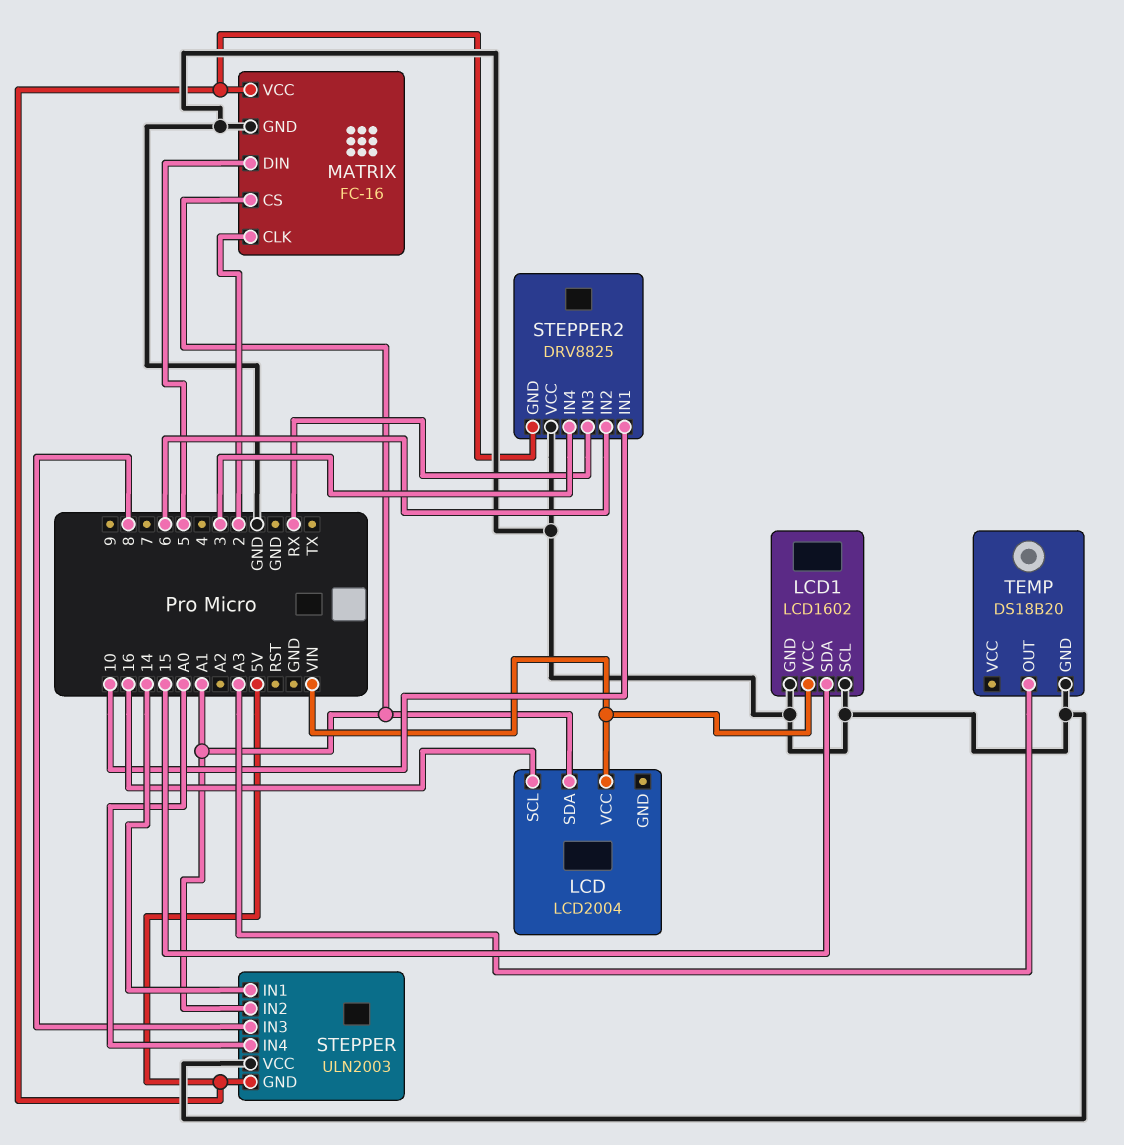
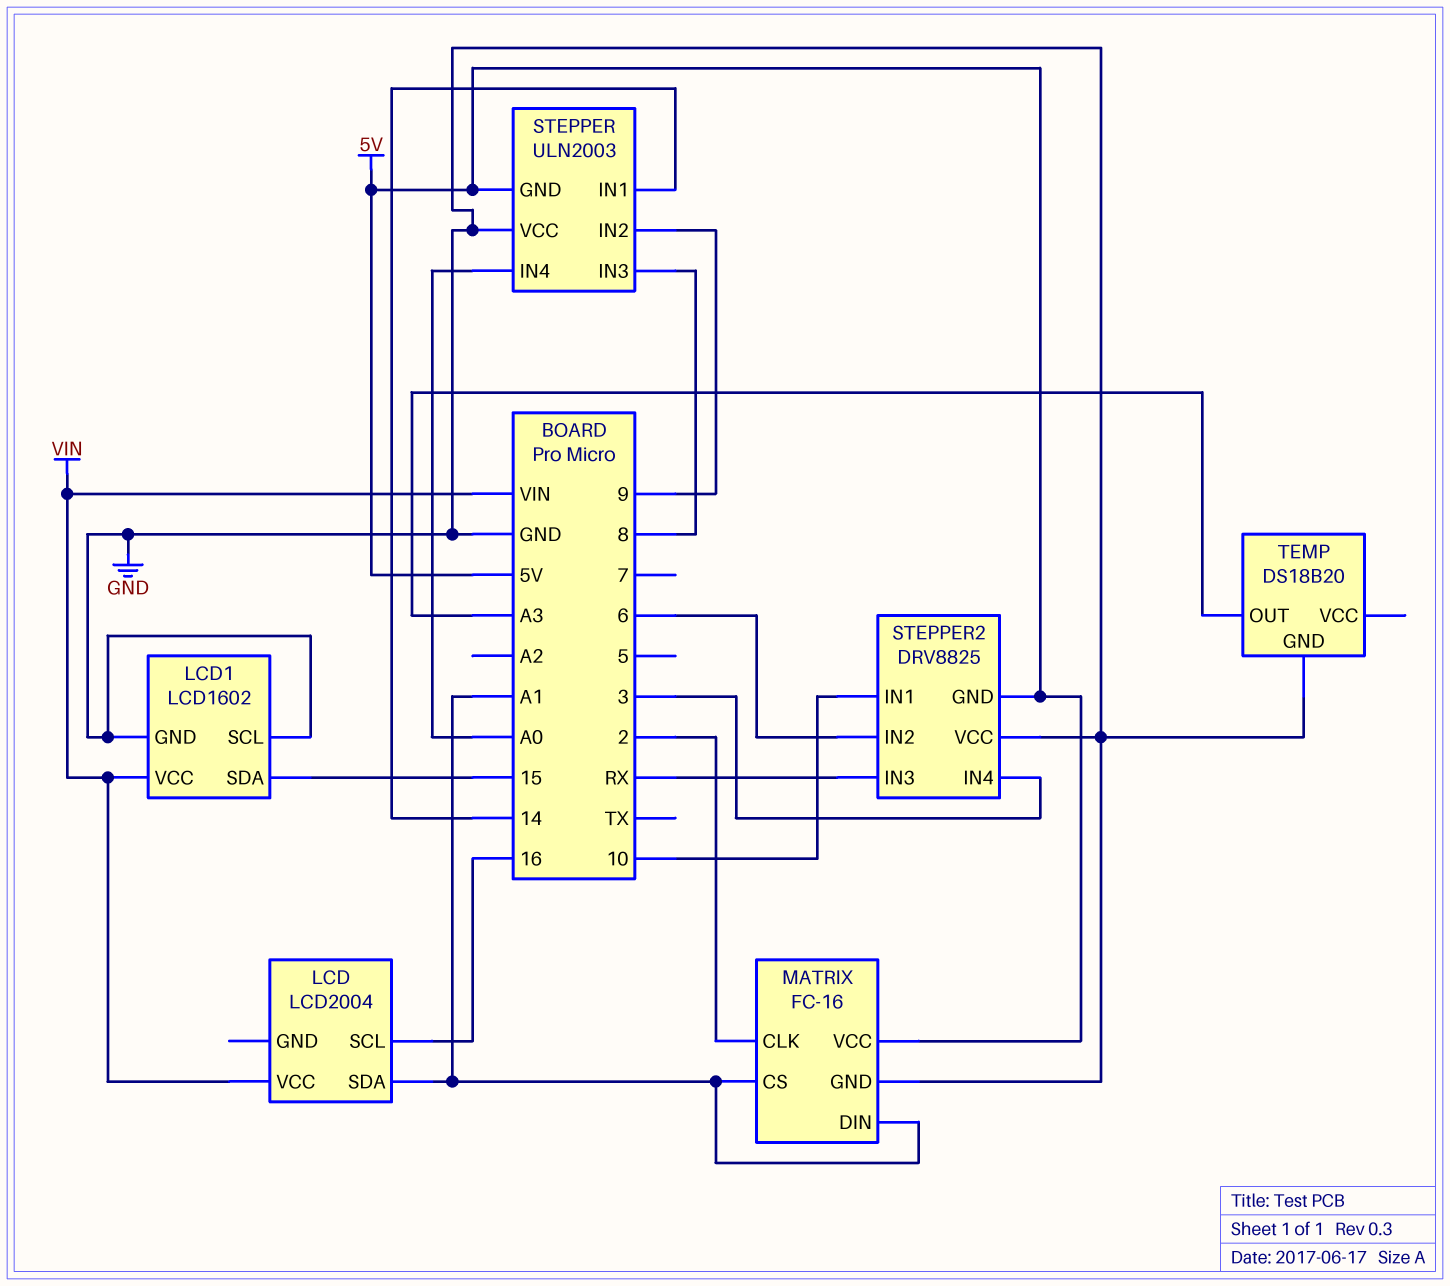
MATRIX pin DIN: 5 -> A1
STEPPER pin IN2: A1 -> 9

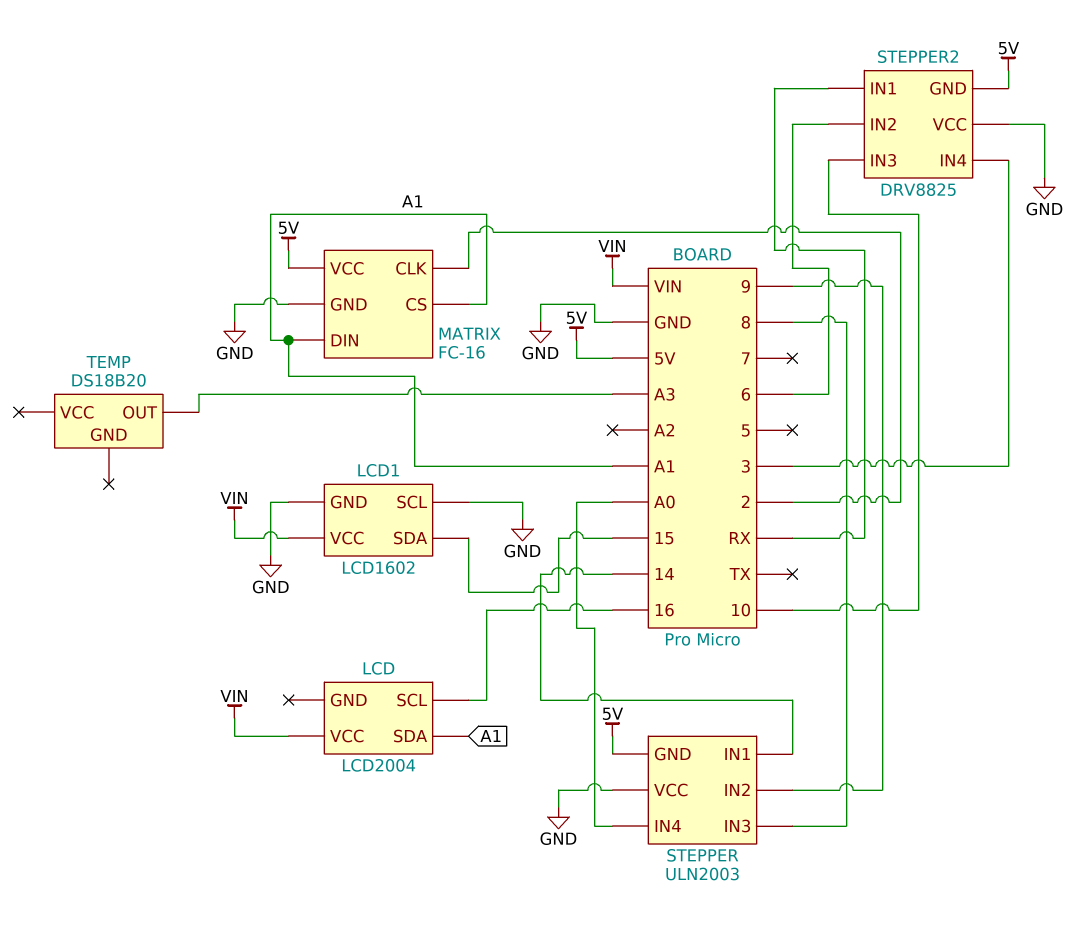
STEPPER2 pin IN1: 10 -> RX
STEPPER2 pin IN3: RX -> 10
TEMP pin GND: GND -> none

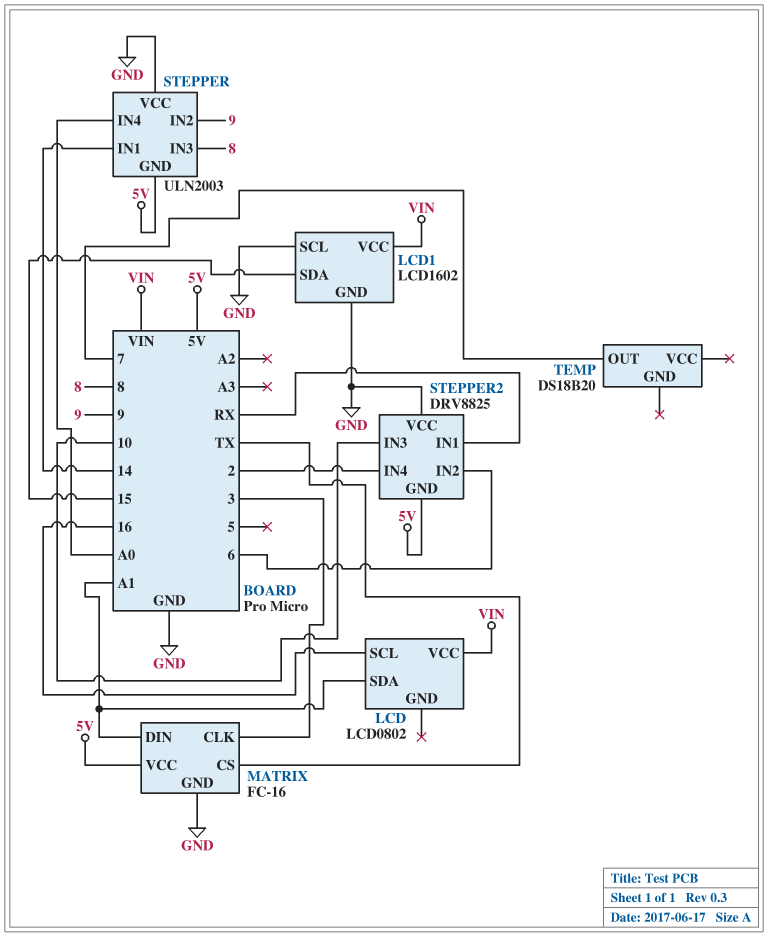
LCD: LCD2004 -> LCD0802
MATRIX pin CLK: 2 -> 3
MATRIX pin CS: A1 -> TX
STEPPER2 pin IN4: 3 -> 2
TEMP pin OUT: A3 -> 7

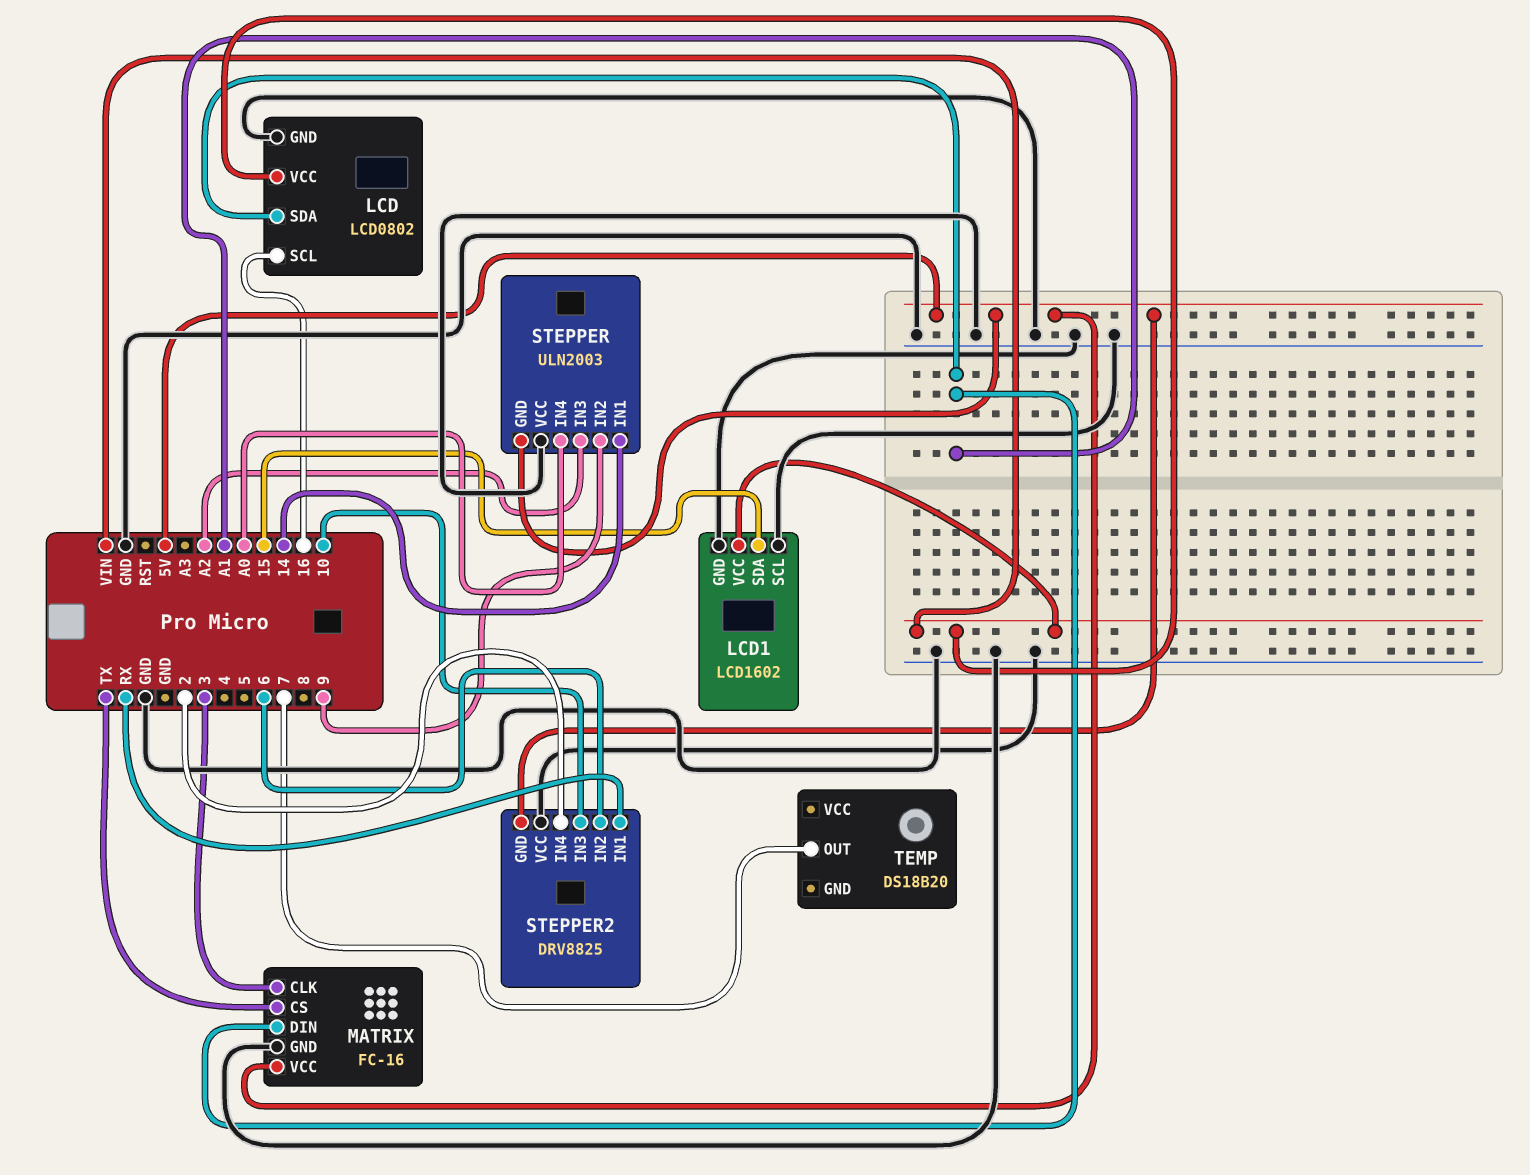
LCD pin GND: none -> GND
STEPPER pin IN3: 8 -> A2

